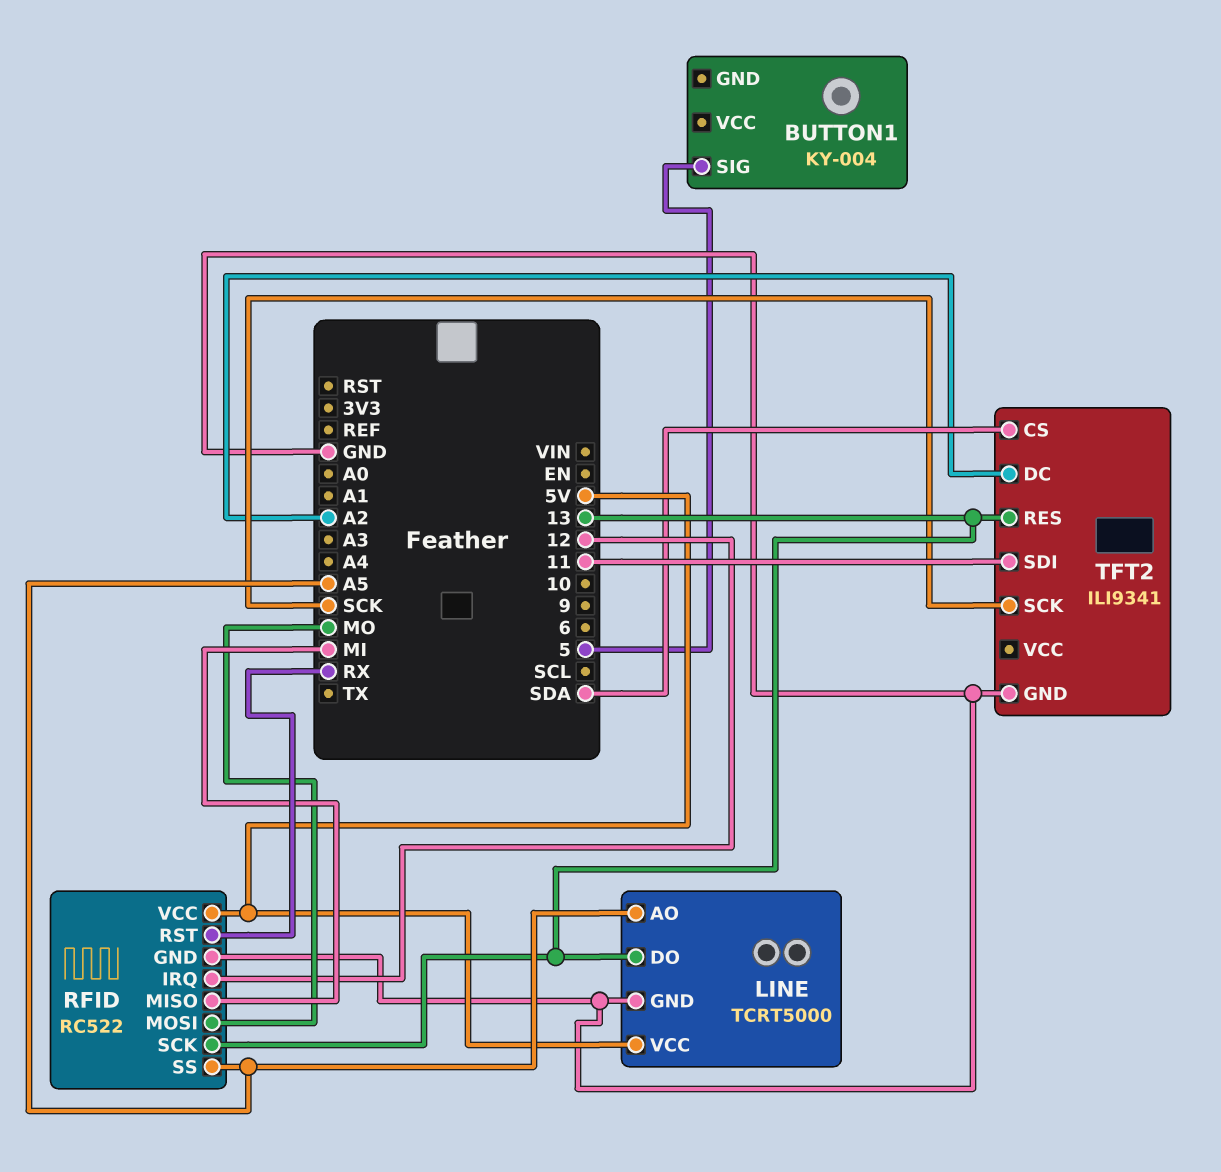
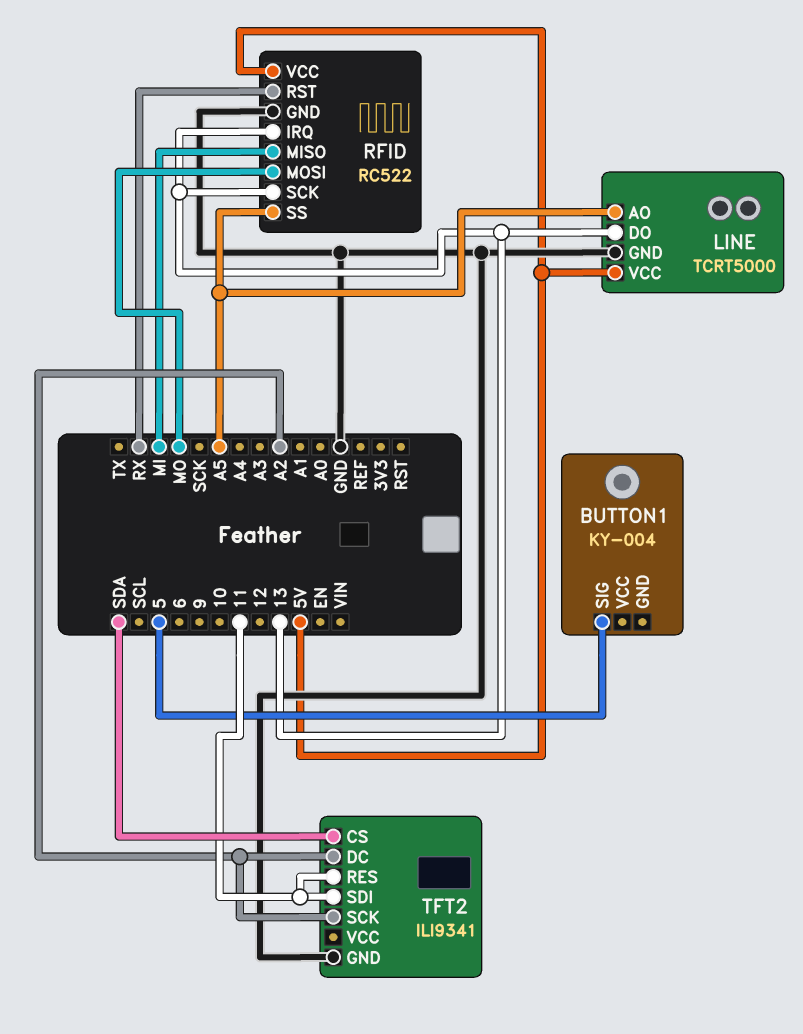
RFID pin IRQ: 12 -> 13
TFT2 pin RES: 13 -> 11
TFT2 pin SCK: SCK -> A2

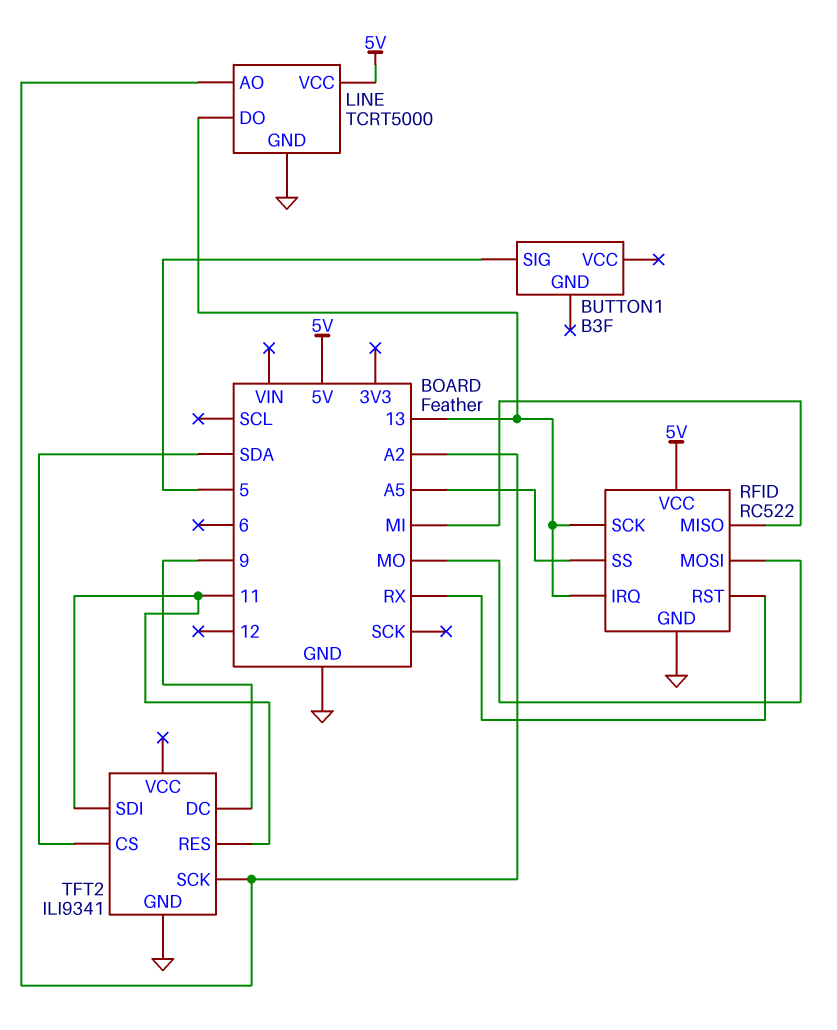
BUTTON1: KY-004 -> B3F
LINE pin AO: A5 -> A2
TFT2 pin DC: A2 -> 9

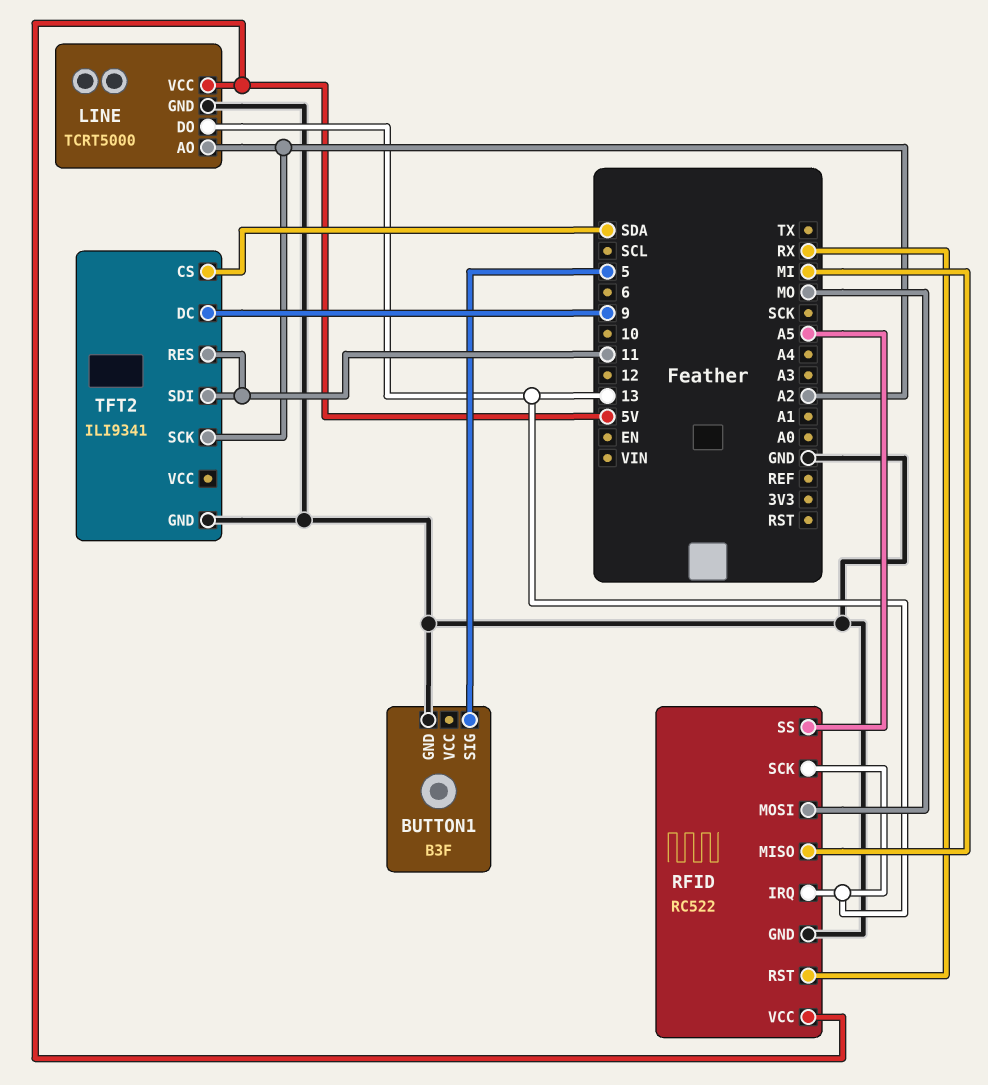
BUTTON1 pin GND: none -> GND

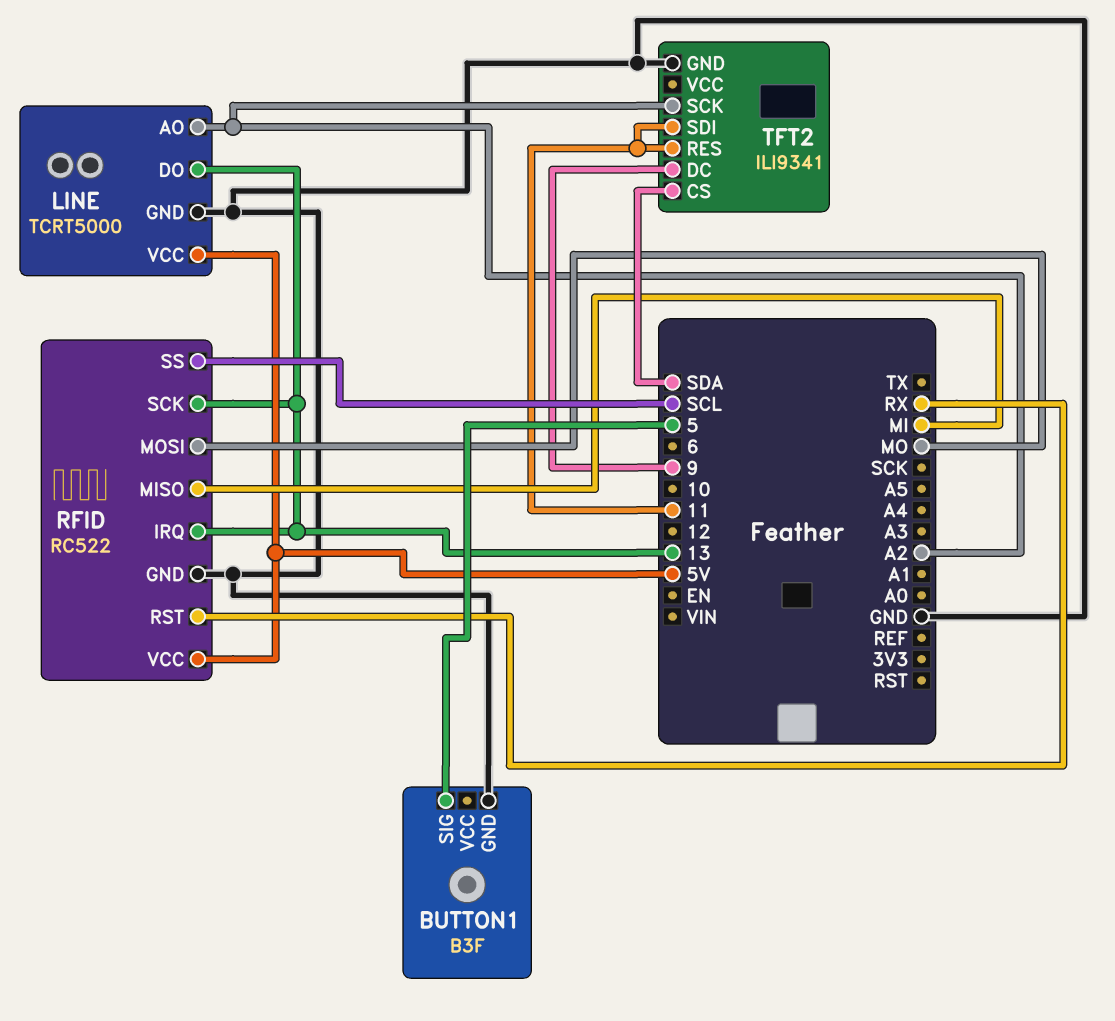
RFID pin SS: A5 -> SCL

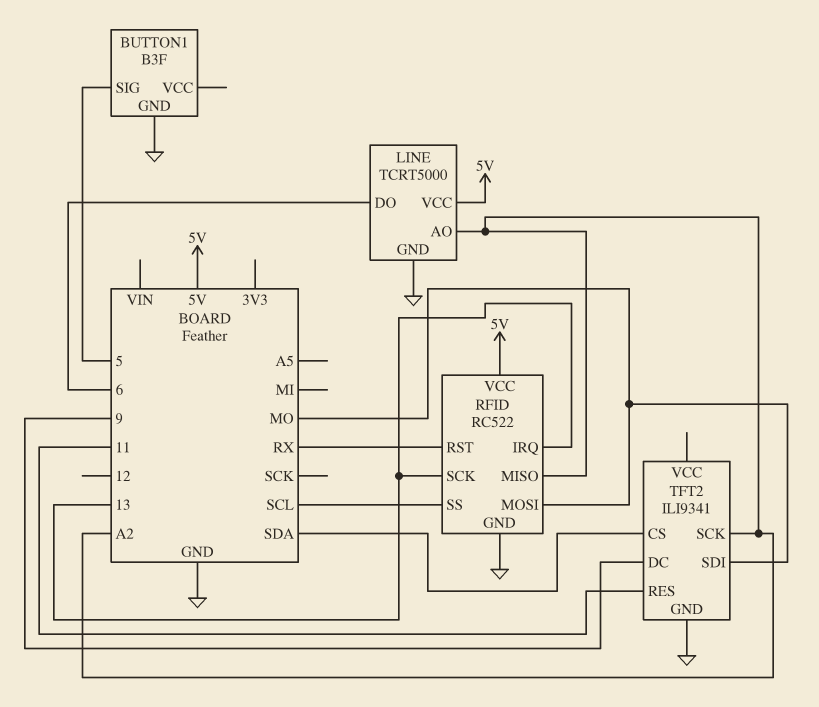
LINE pin DO: 13 -> 6
RFID pin MISO: MI -> A2
TFT2 pin SDI: 11 -> MO

